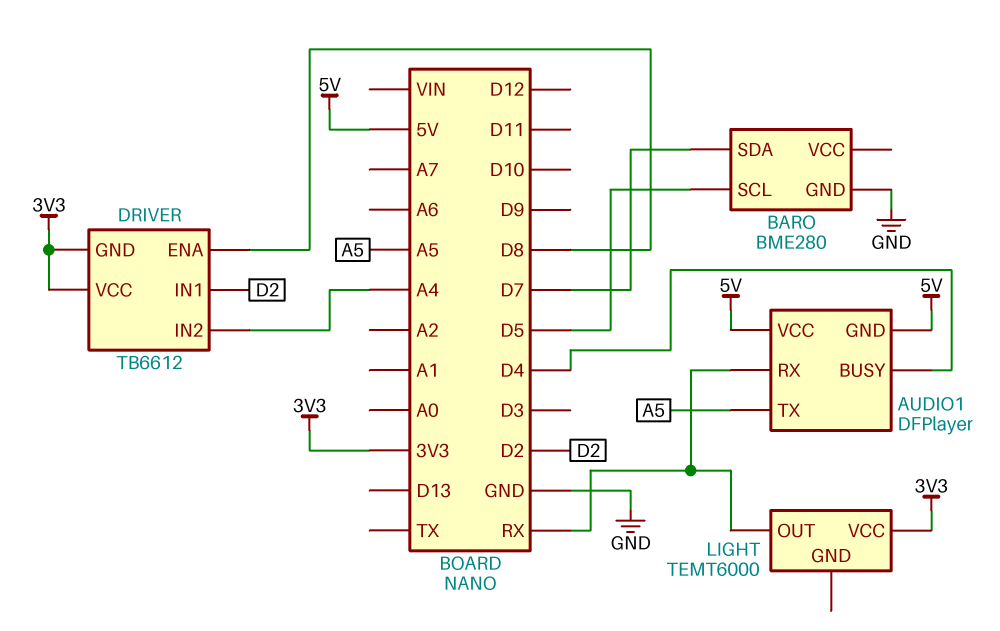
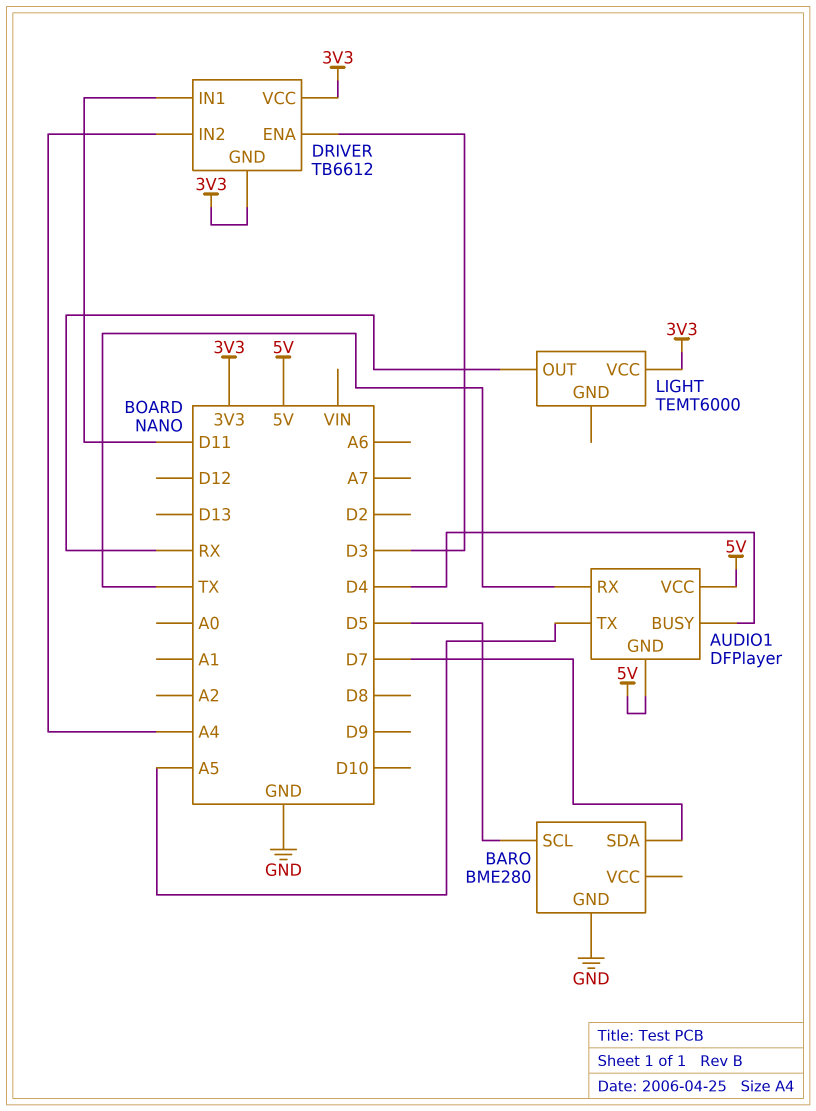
AUDIO1 pin RX: RX -> TX
DRIVER pin ENA: D8 -> D3
DRIVER pin IN1: D2 -> D11

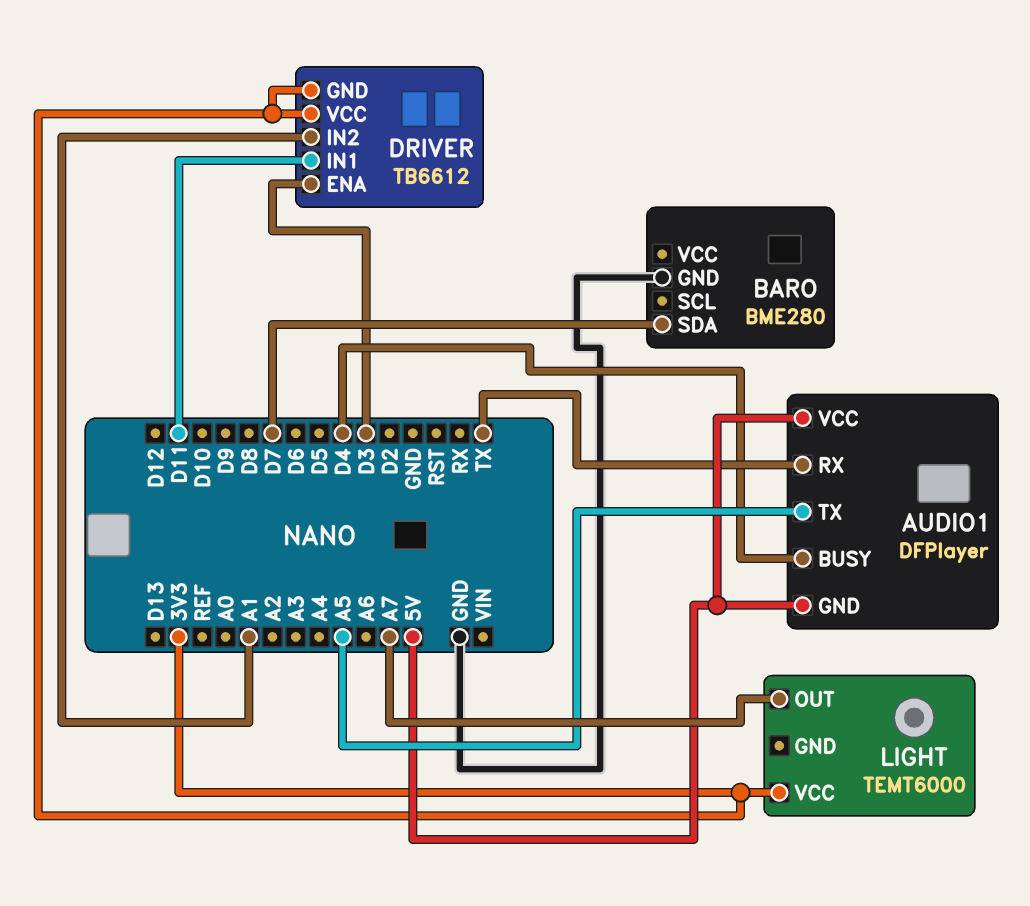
BARO pin SCL: D5 -> none
DRIVER pin IN2: A4 -> A1
LIGHT pin OUT: RX -> A7

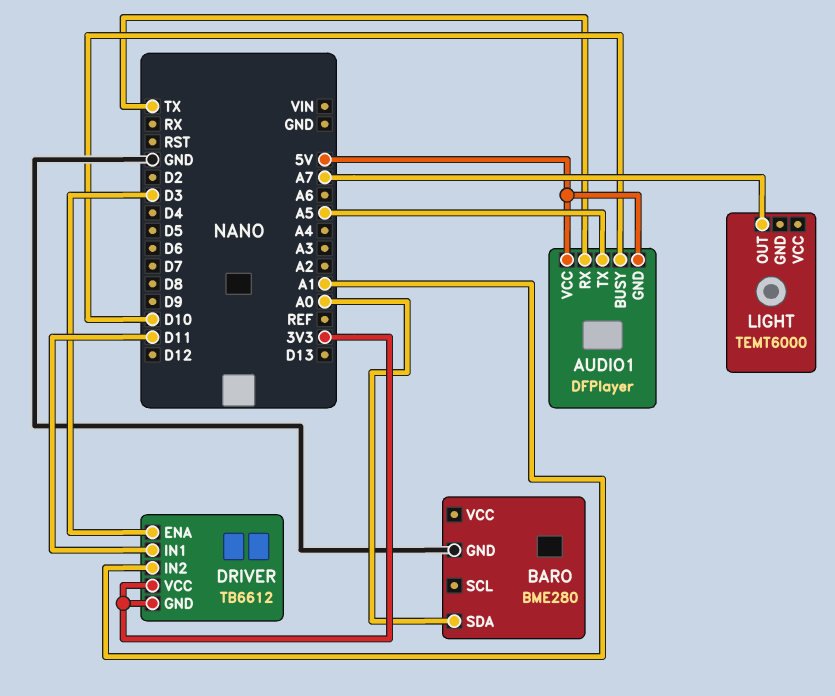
AUDIO1 pin BUSY: D4 -> D10
BARO pin SDA: D7 -> A0
LIGHT pin VCC: 3V3 -> none

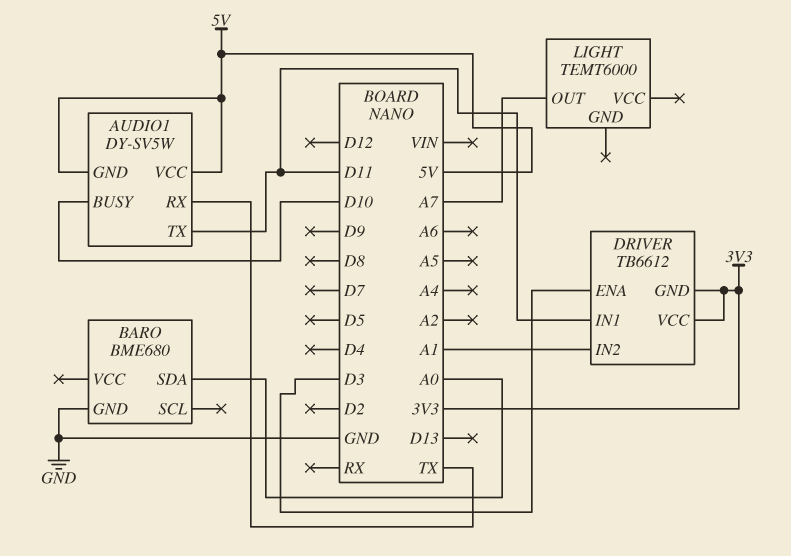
AUDIO1: DFPlayer -> DY-SV5W
AUDIO1 pin TX: A5 -> D11
BARO: BME280 -> BME680

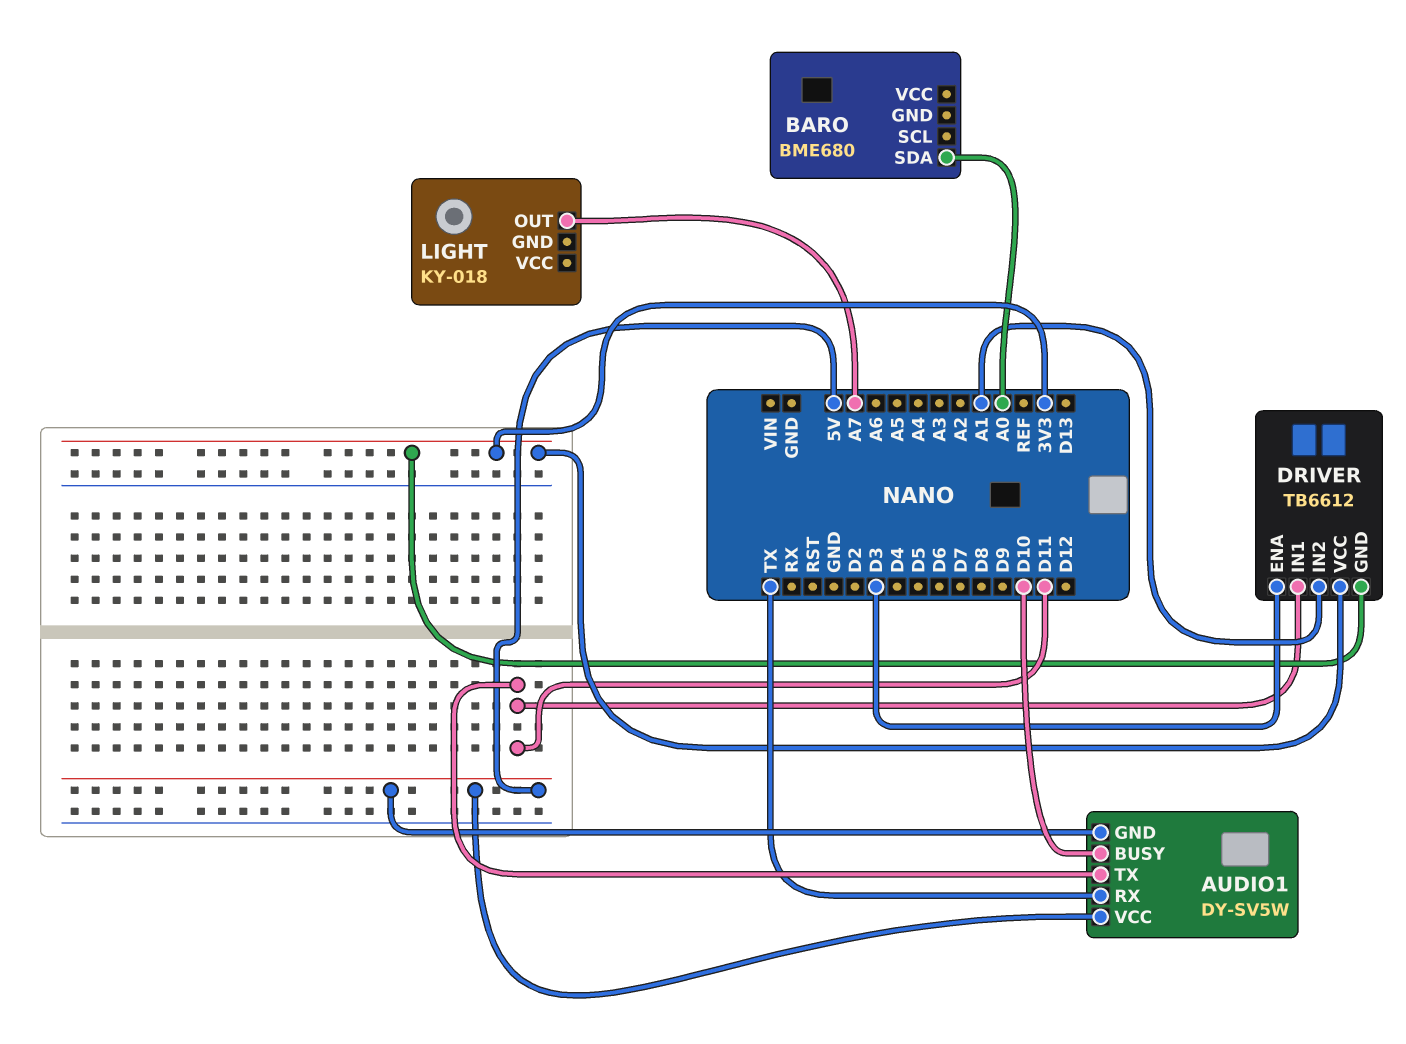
BARO pin GND: GND -> none
LIGHT: TEMT6000 -> KY-018

